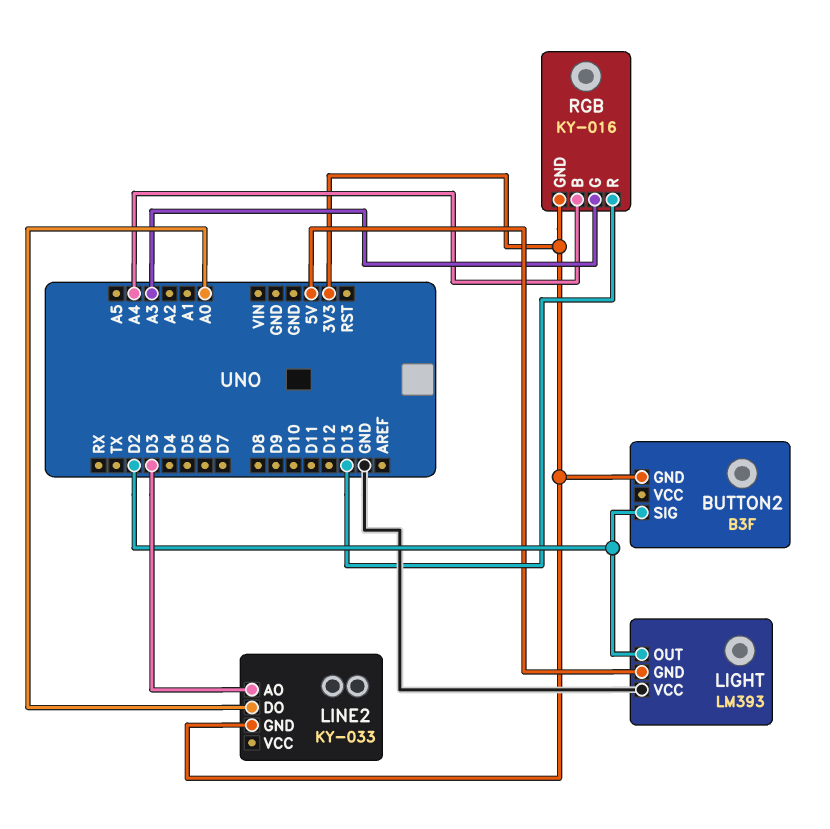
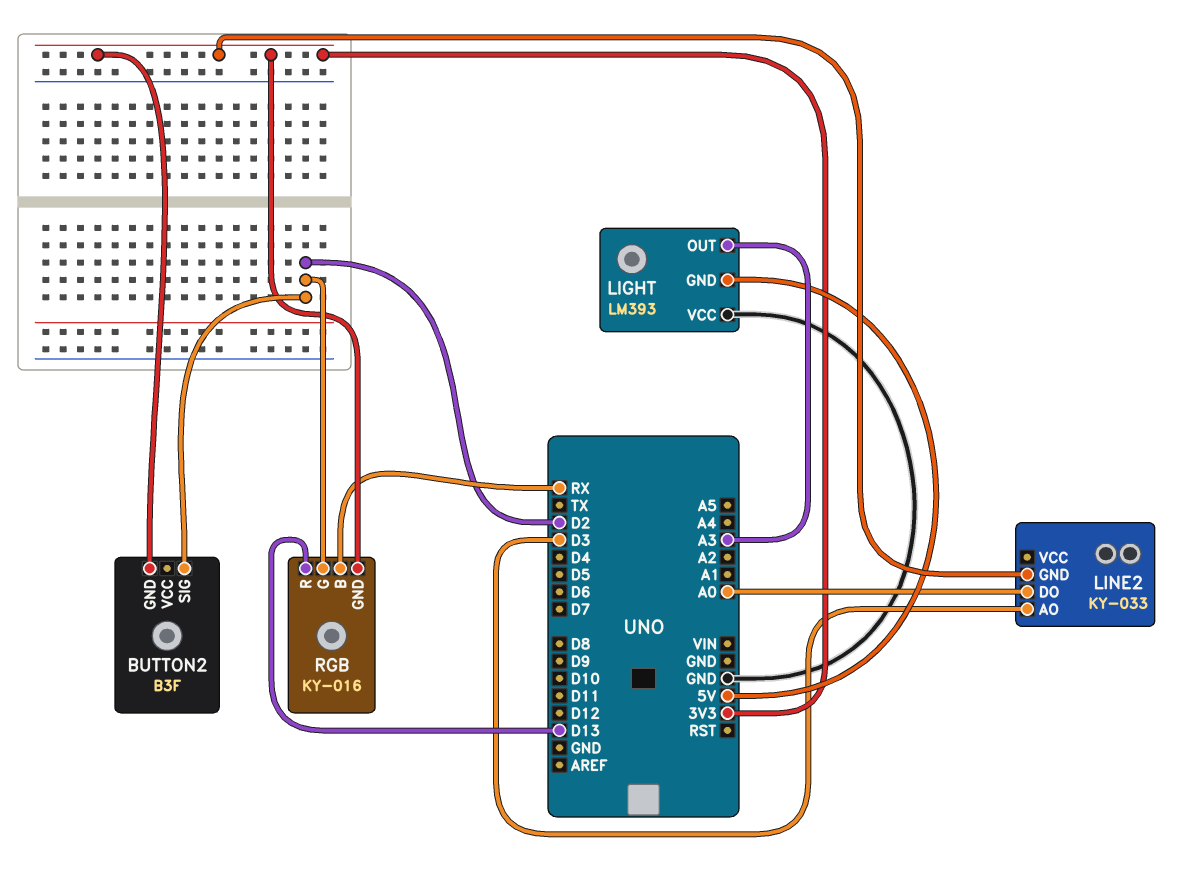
LIGHT pin OUT: D2 -> A3
RGB pin B: A4 -> RX
RGB pin G: A3 -> D2

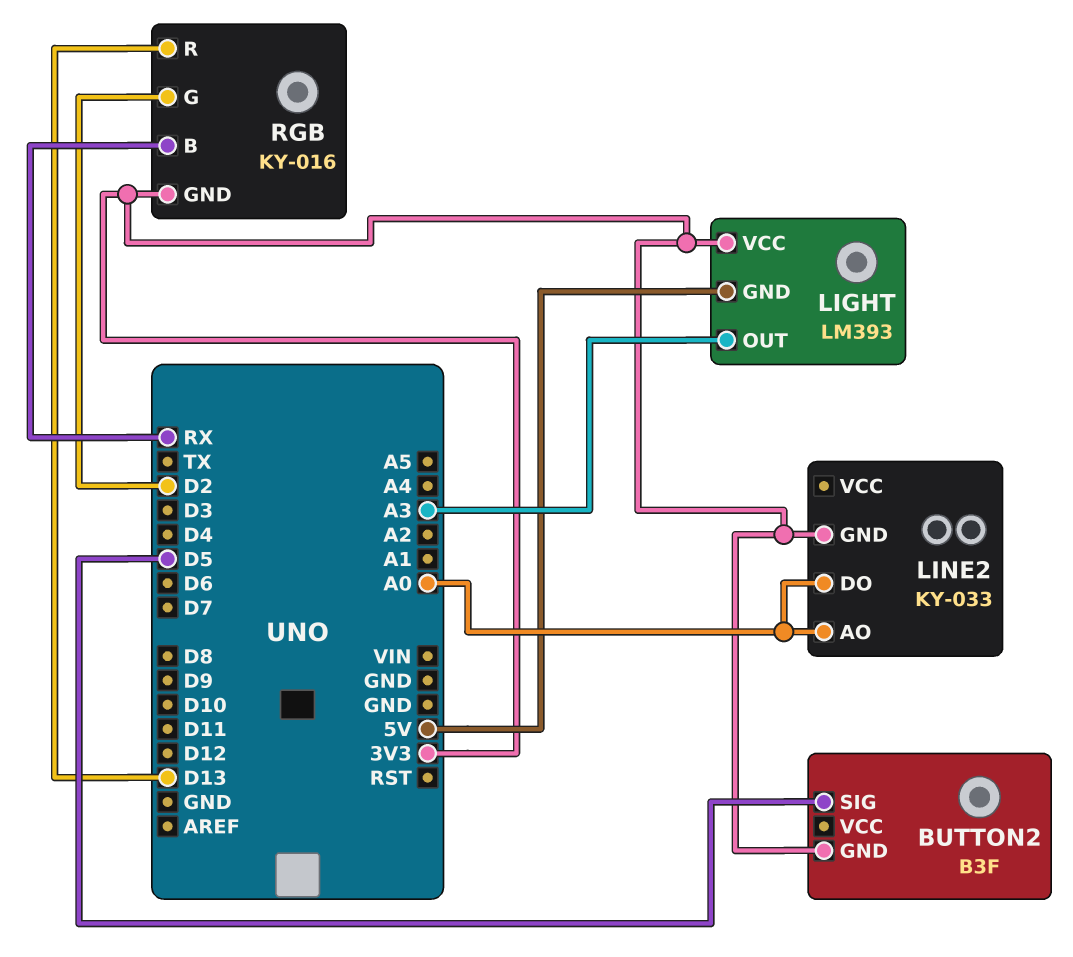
BUTTON2 pin SIG: D2 -> D5
LIGHT pin VCC: GND -> 3V3
LINE2 pin AO: D3 -> A0

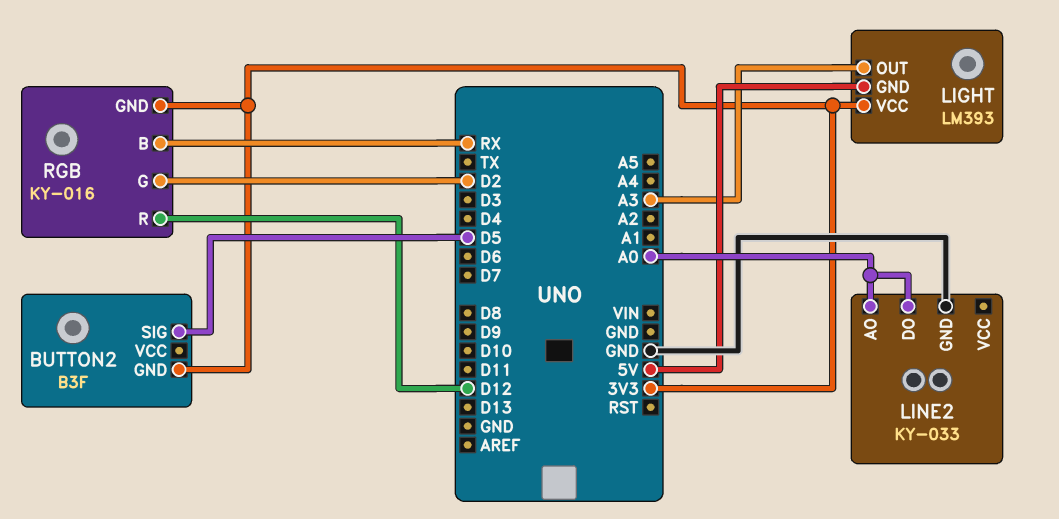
LINE2 pin GND: 3V3 -> GND
RGB pin R: D13 -> D12

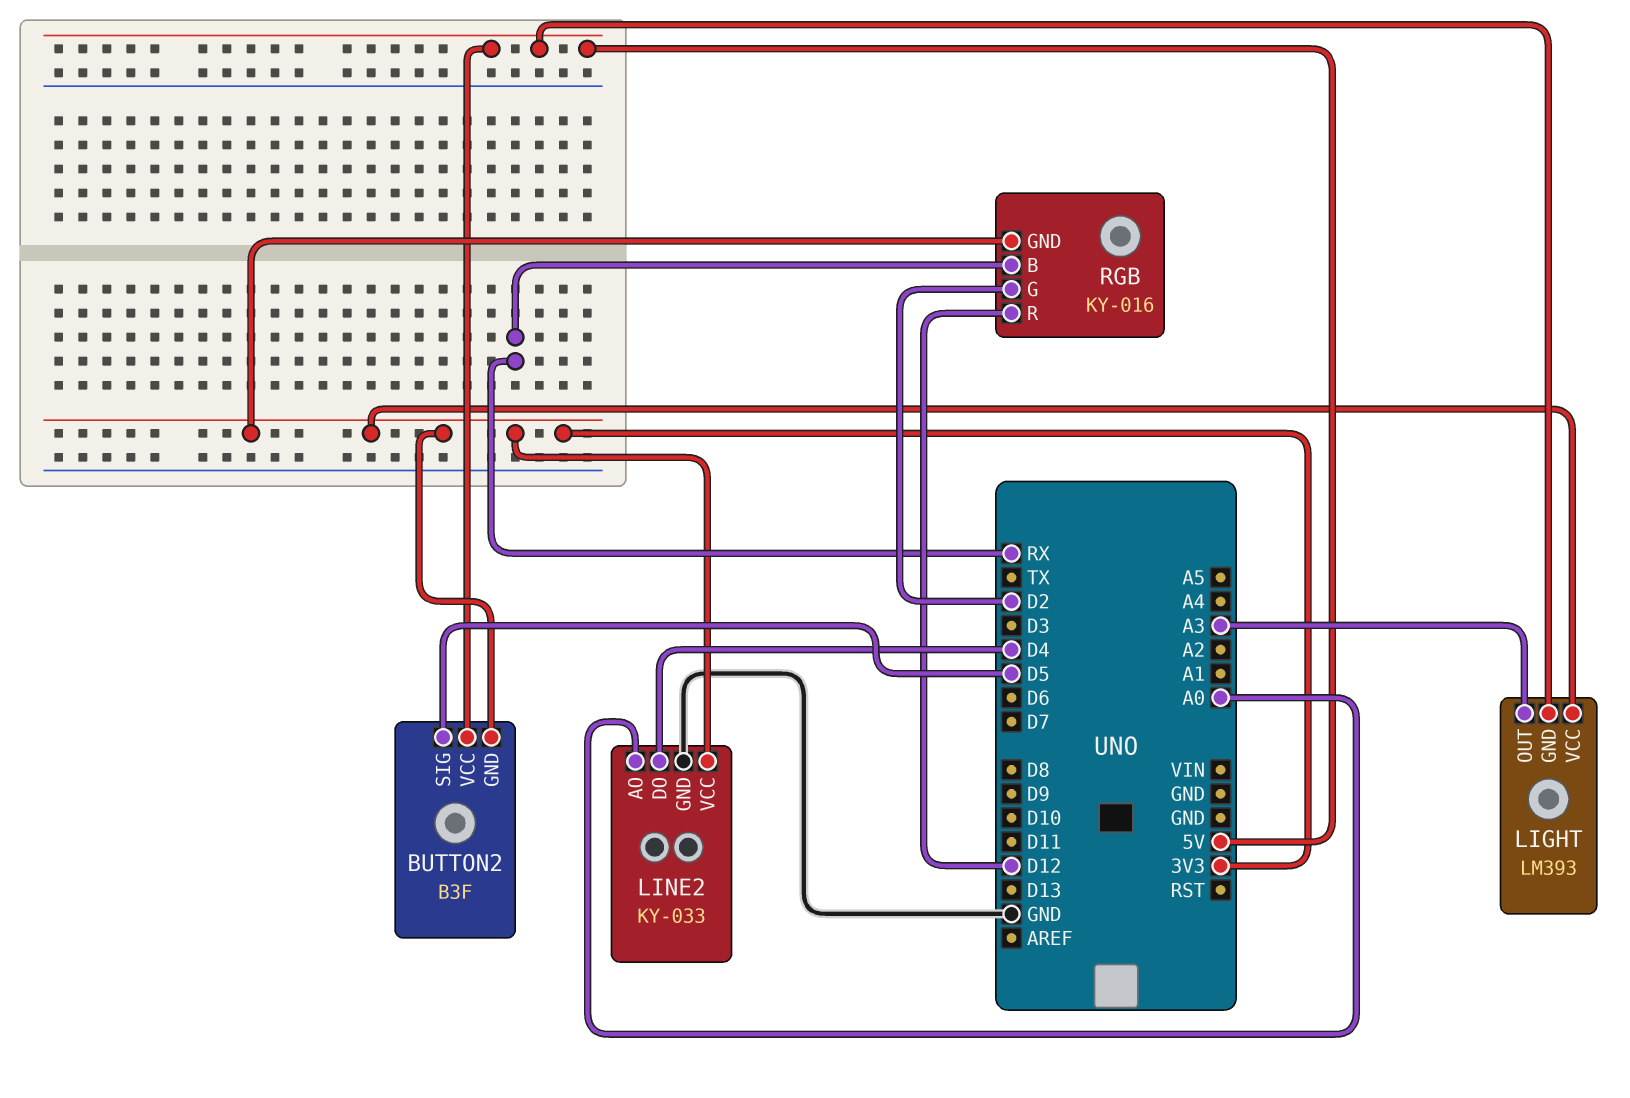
BUTTON2 pin VCC: none -> 5V
LINE2 pin DO: A0 -> D4
LINE2 pin VCC: none -> 3V3

